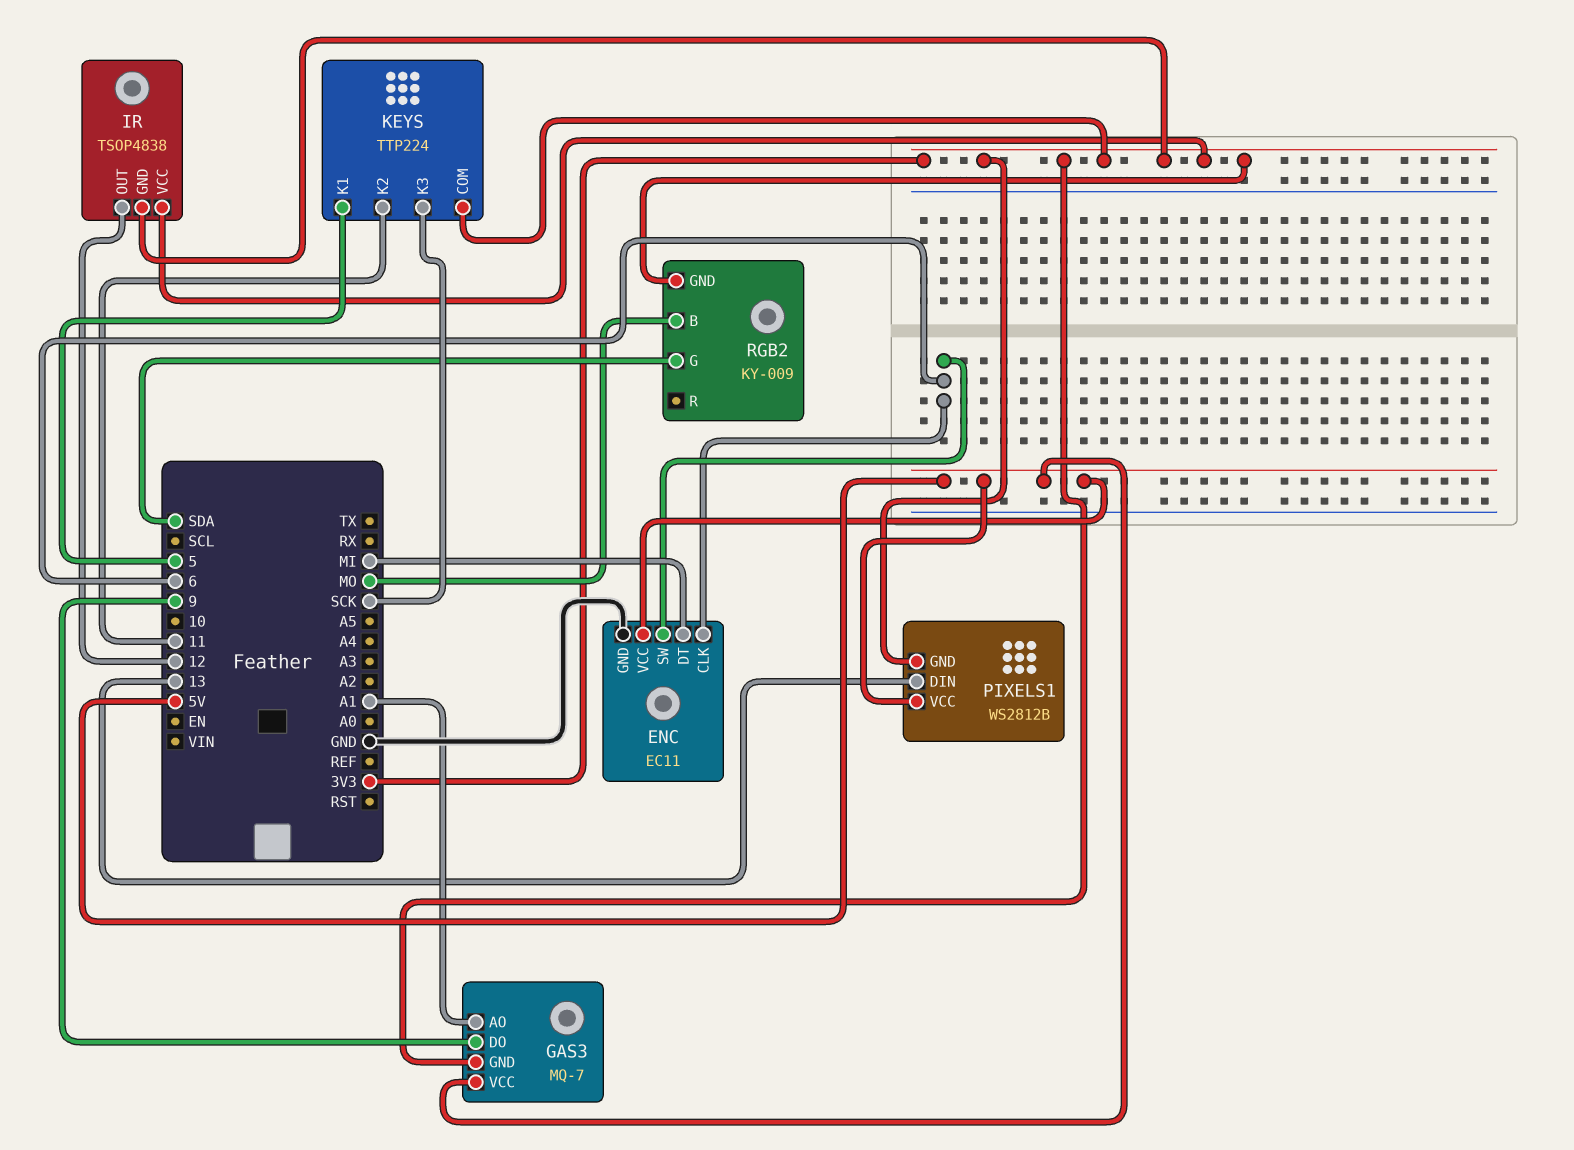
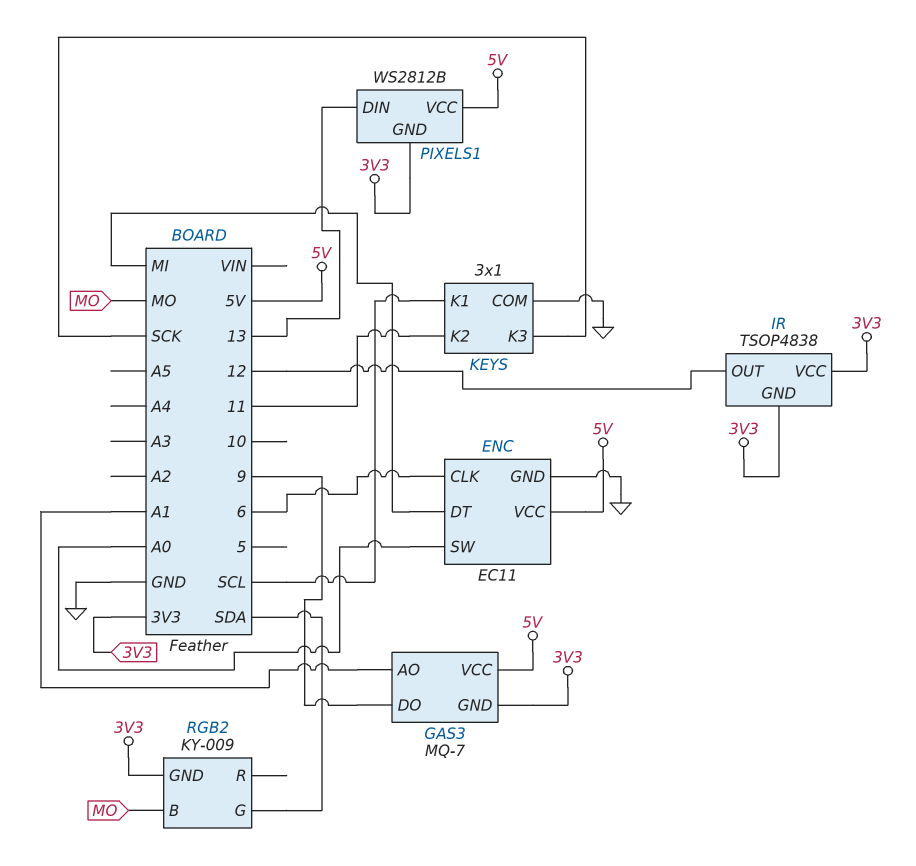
ENC pin SW: 6 -> A0
KEYS: TTP224 -> 3x1
KEYS pin COM: 3V3 -> GND
KEYS pin K1: 5 -> SCL

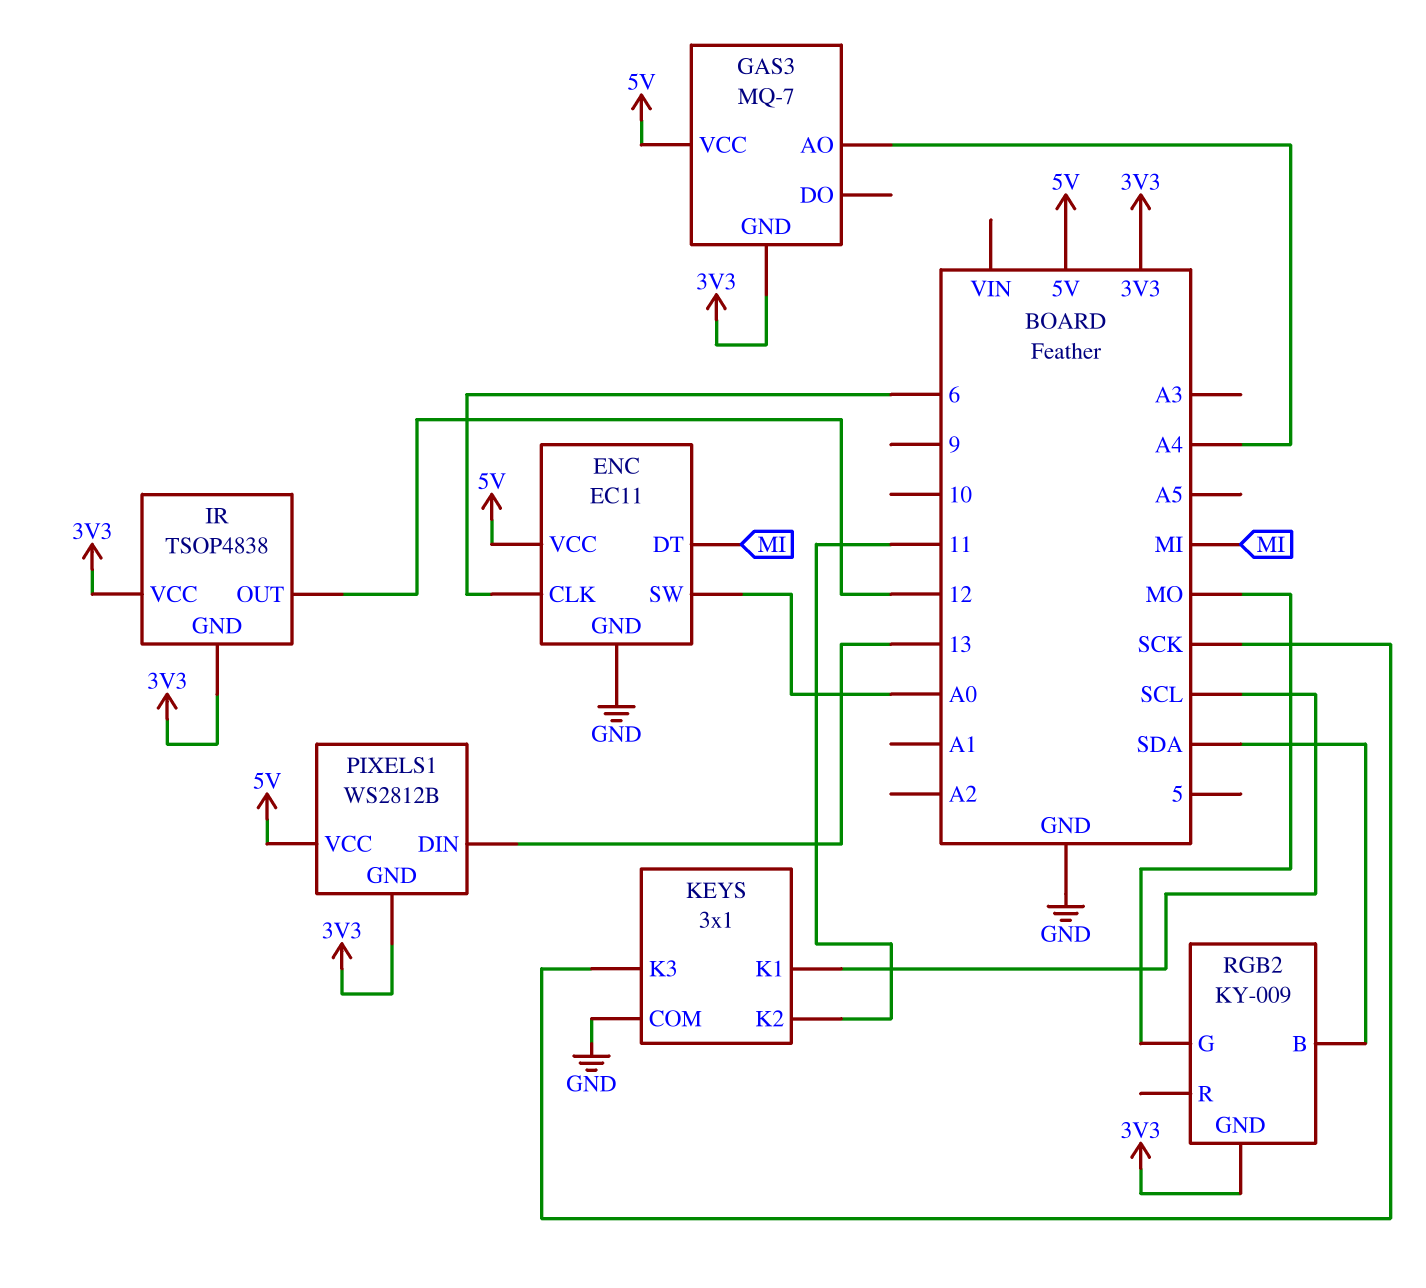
GAS3 pin AO: A1 -> A4
GAS3 pin DO: 9 -> none
RGB2 pin B: MO -> SDA
RGB2 pin G: SDA -> MO

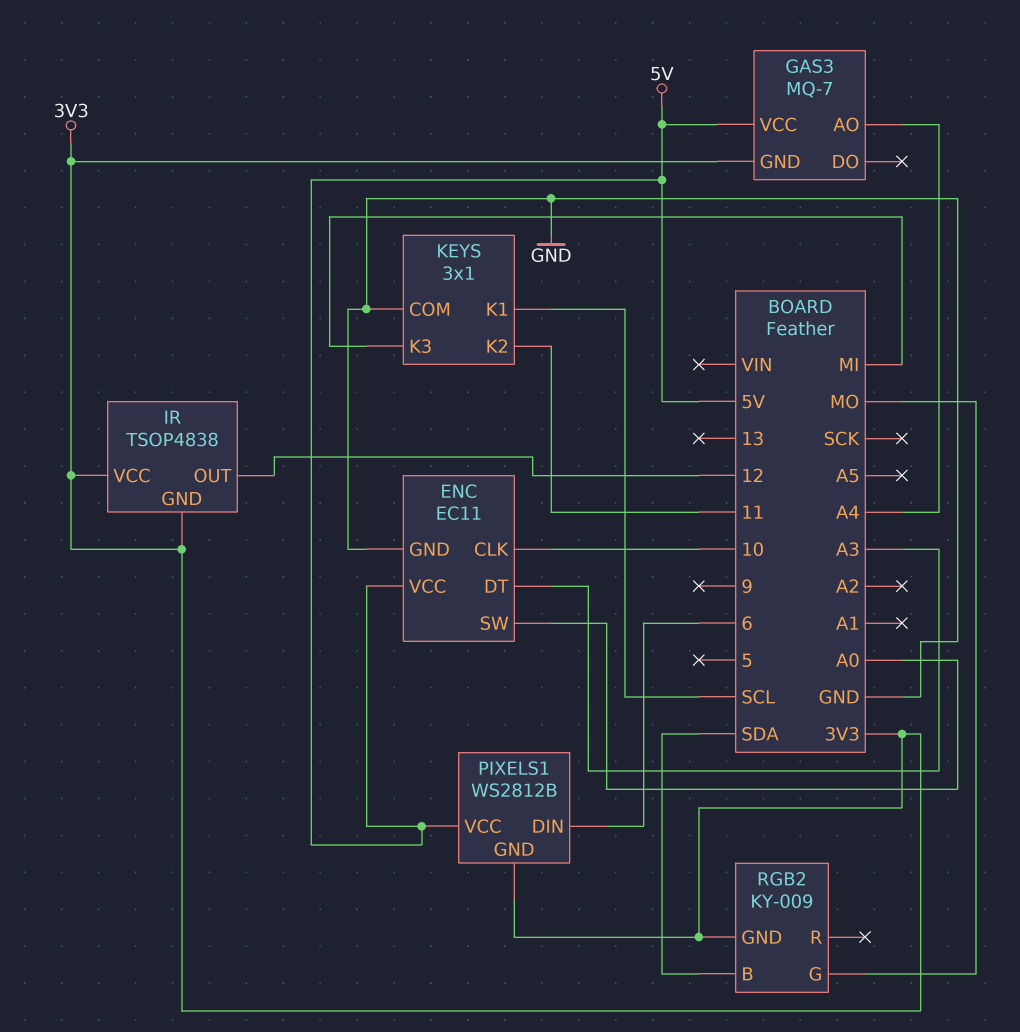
ENC pin CLK: 6 -> 10
ENC pin DT: MI -> A3
KEYS pin K3: SCK -> MI
PIXELS1 pin DIN: 13 -> 6

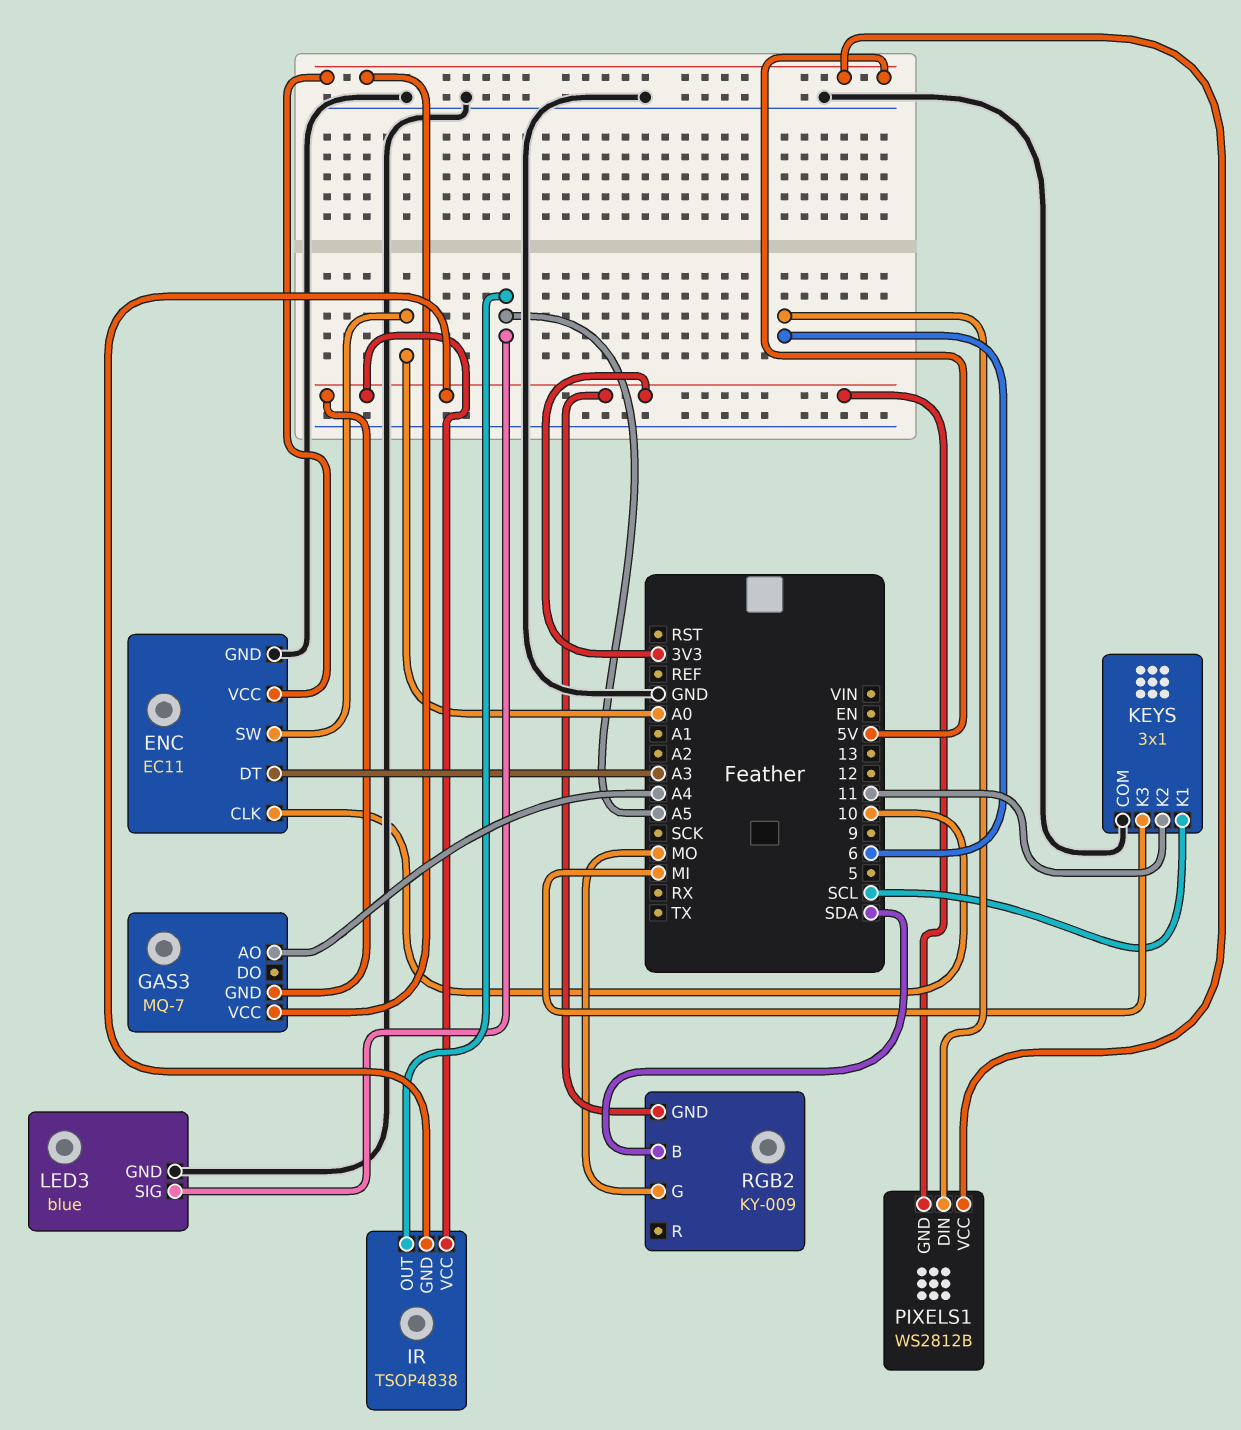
IR pin OUT: 12 -> A5
LED3: none -> blue
LED3 pin GND: none -> GND
LED3 pin SIG: none -> A5

